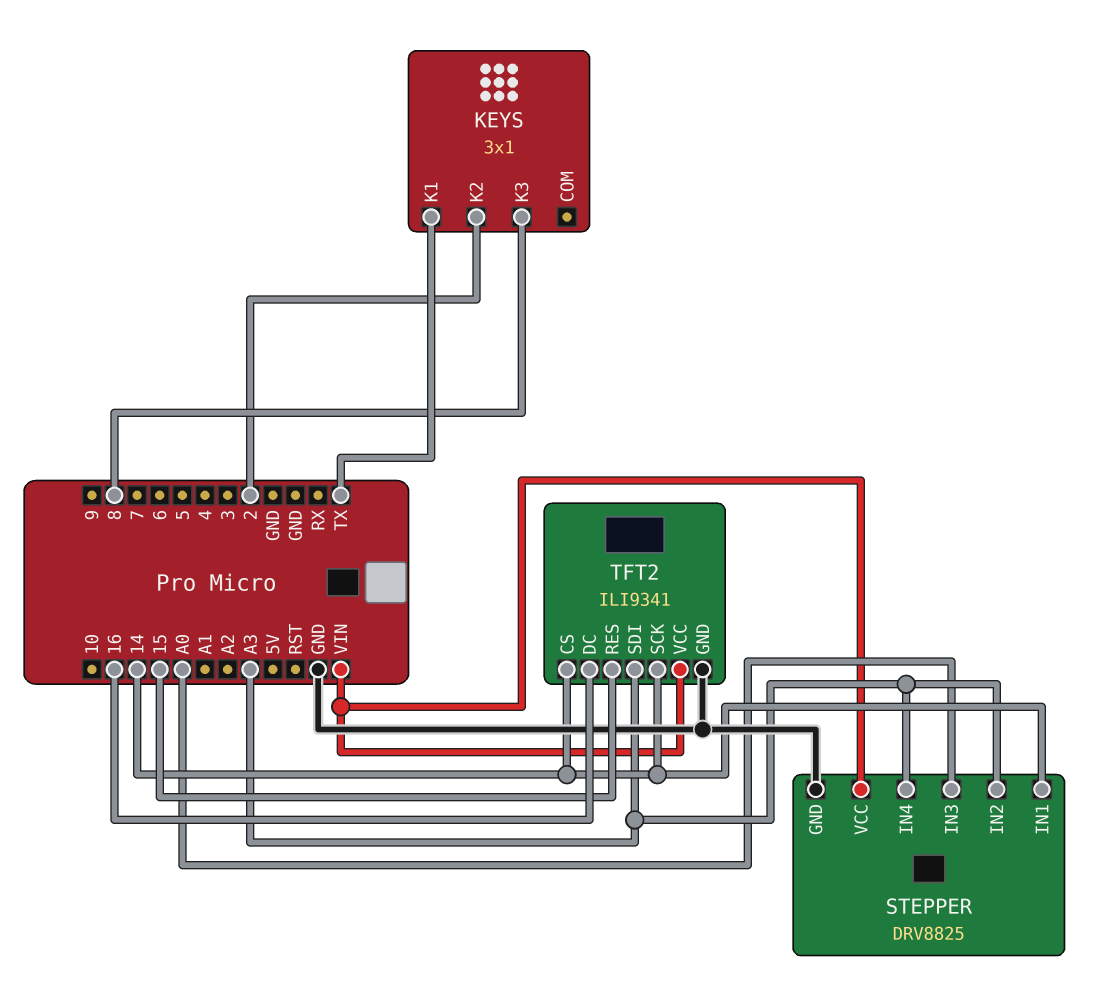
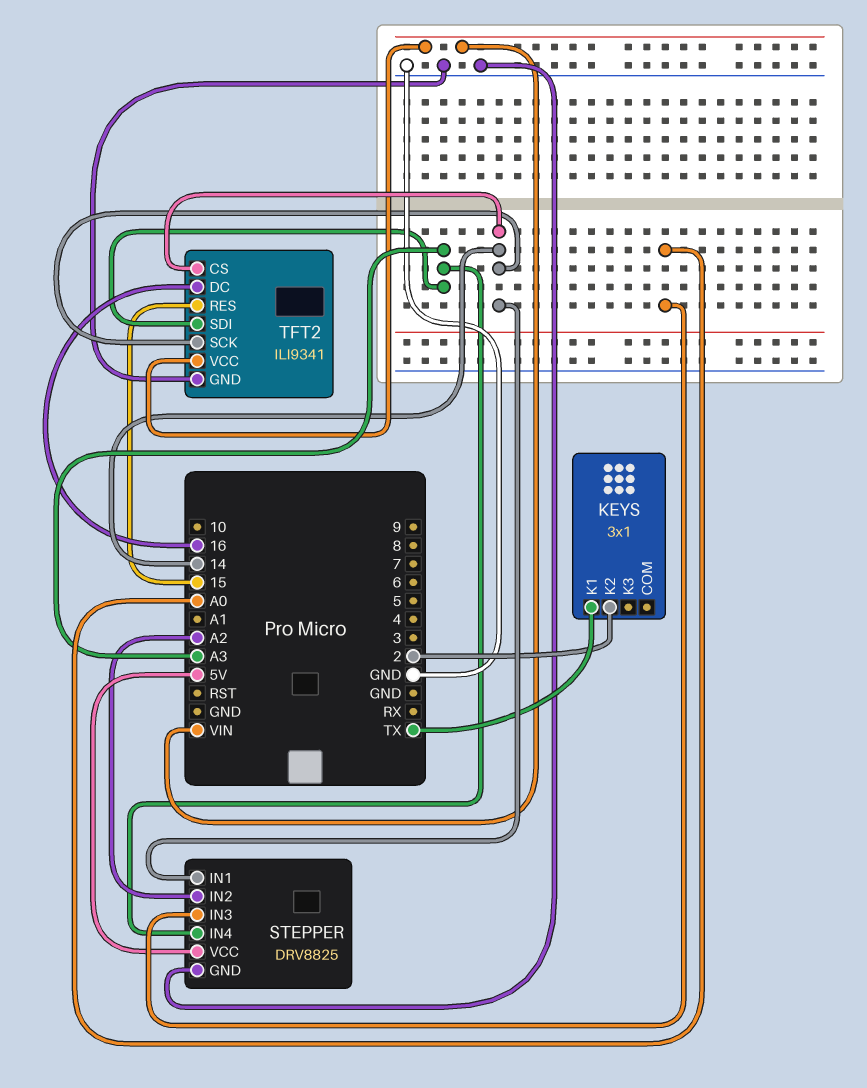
KEYS pin K3: 8 -> none
STEPPER pin IN2: A3 -> A2
STEPPER pin VCC: VIN -> 5V

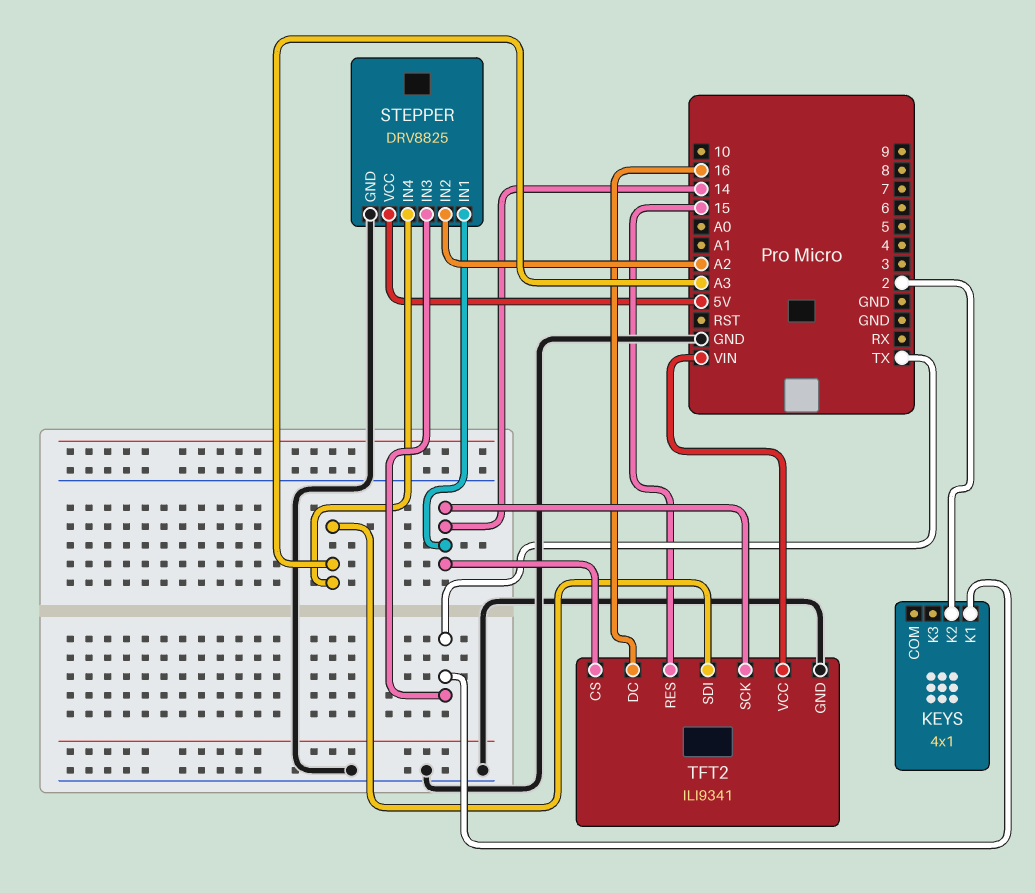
KEYS: 3x1 -> 4x1
STEPPER pin IN3: A0 -> TX

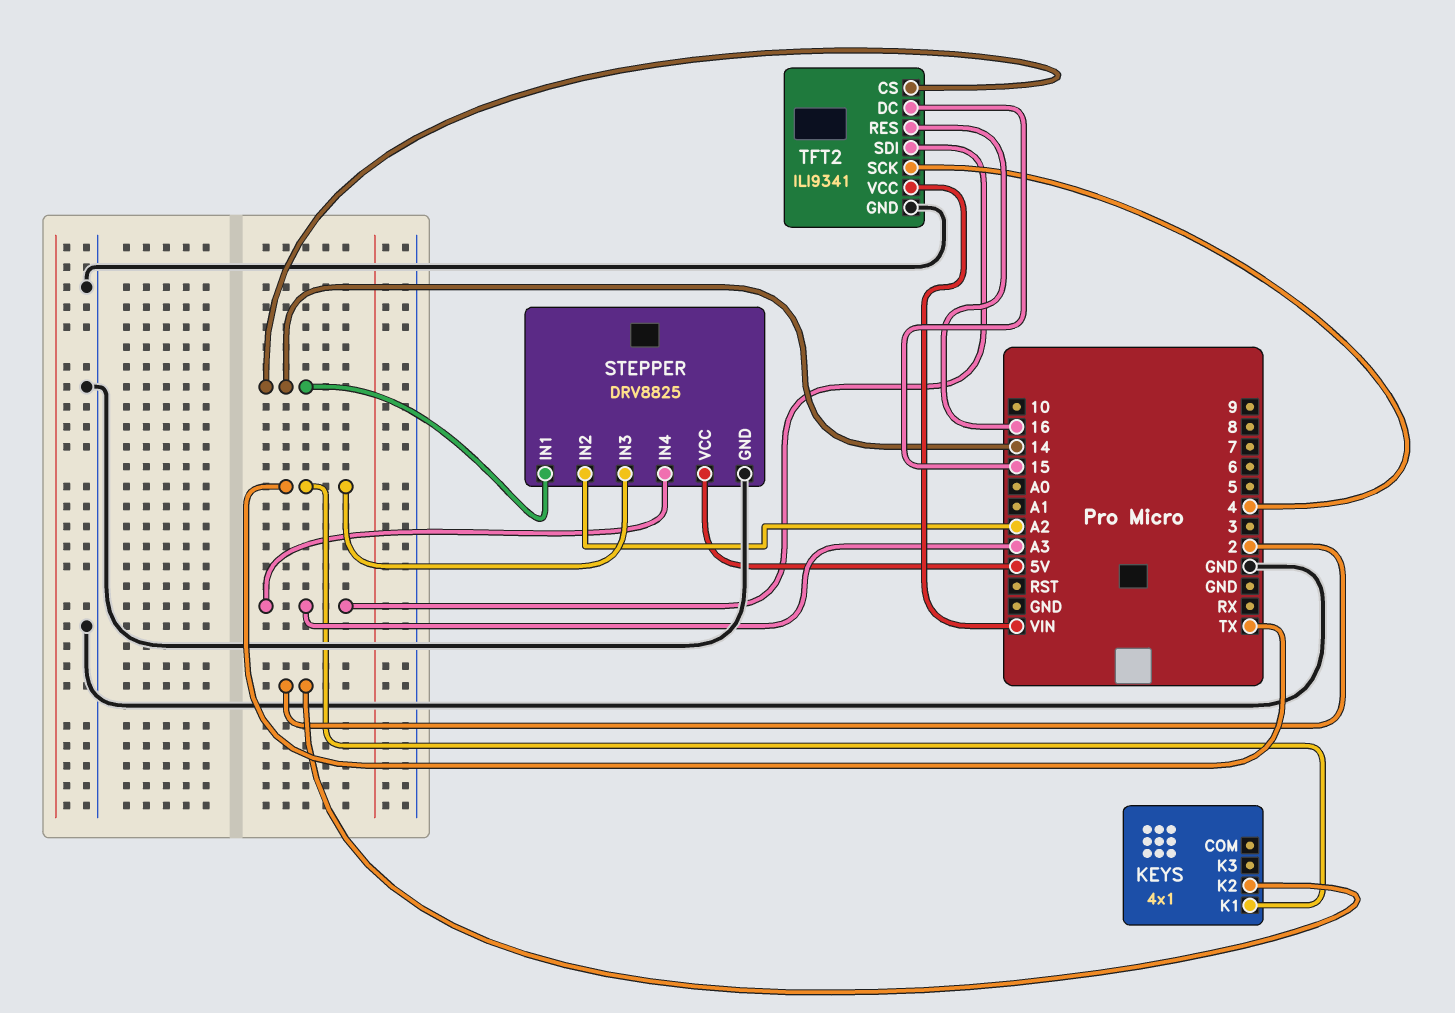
TFT2 pin DC: 16 -> 15
TFT2 pin RES: 15 -> 16
TFT2 pin SCK: 14 -> 4

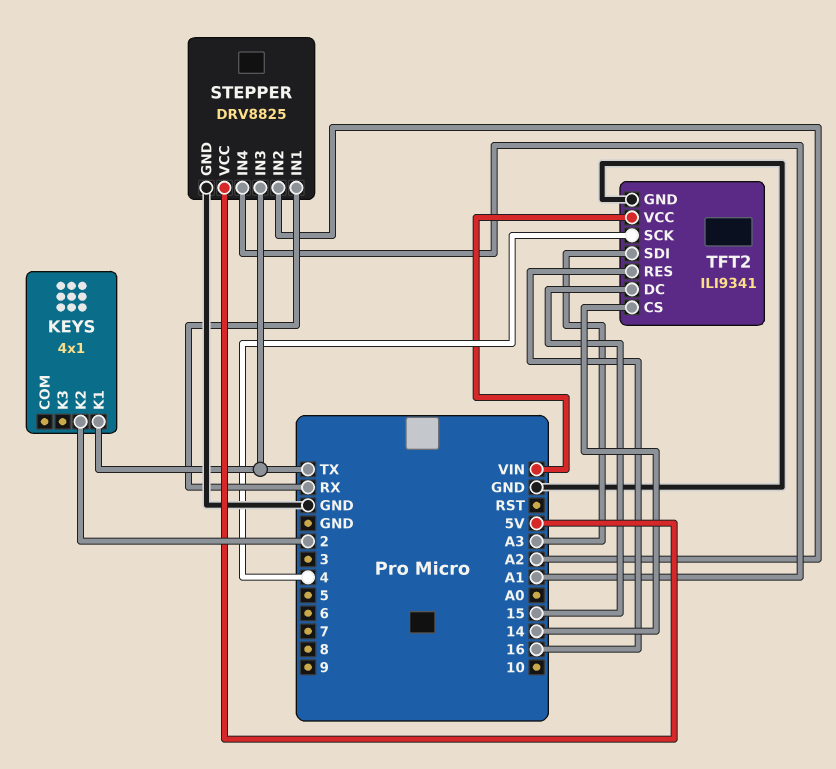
STEPPER pin IN1: 14 -> RX
STEPPER pin IN4: A3 -> A1

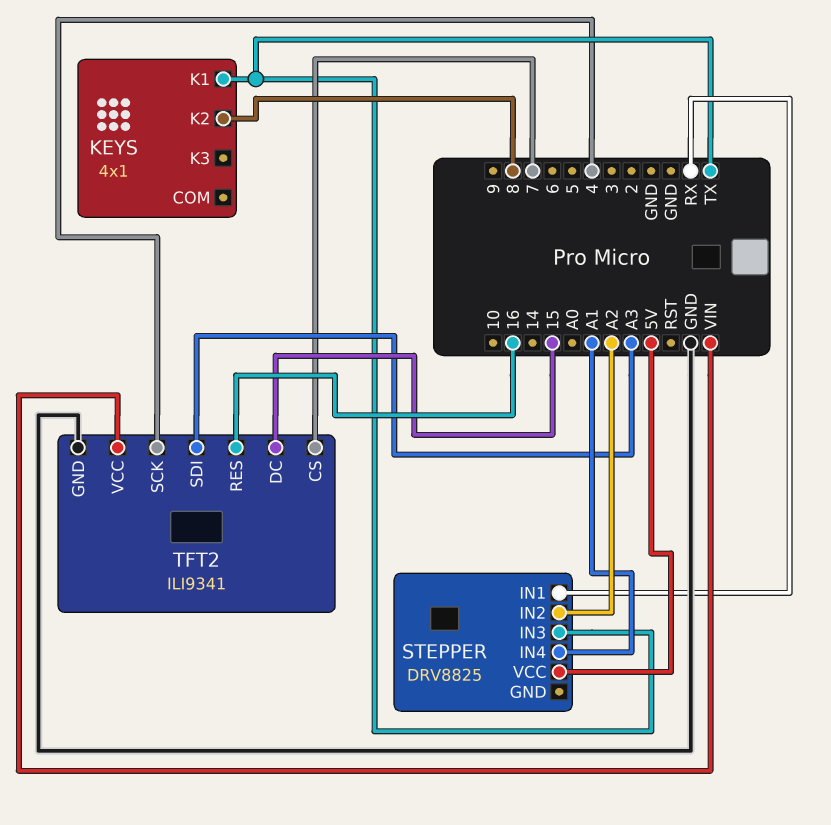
KEYS pin K2: 2 -> 8
STEPPER pin GND: GND -> none
TFT2 pin CS: 14 -> 7

